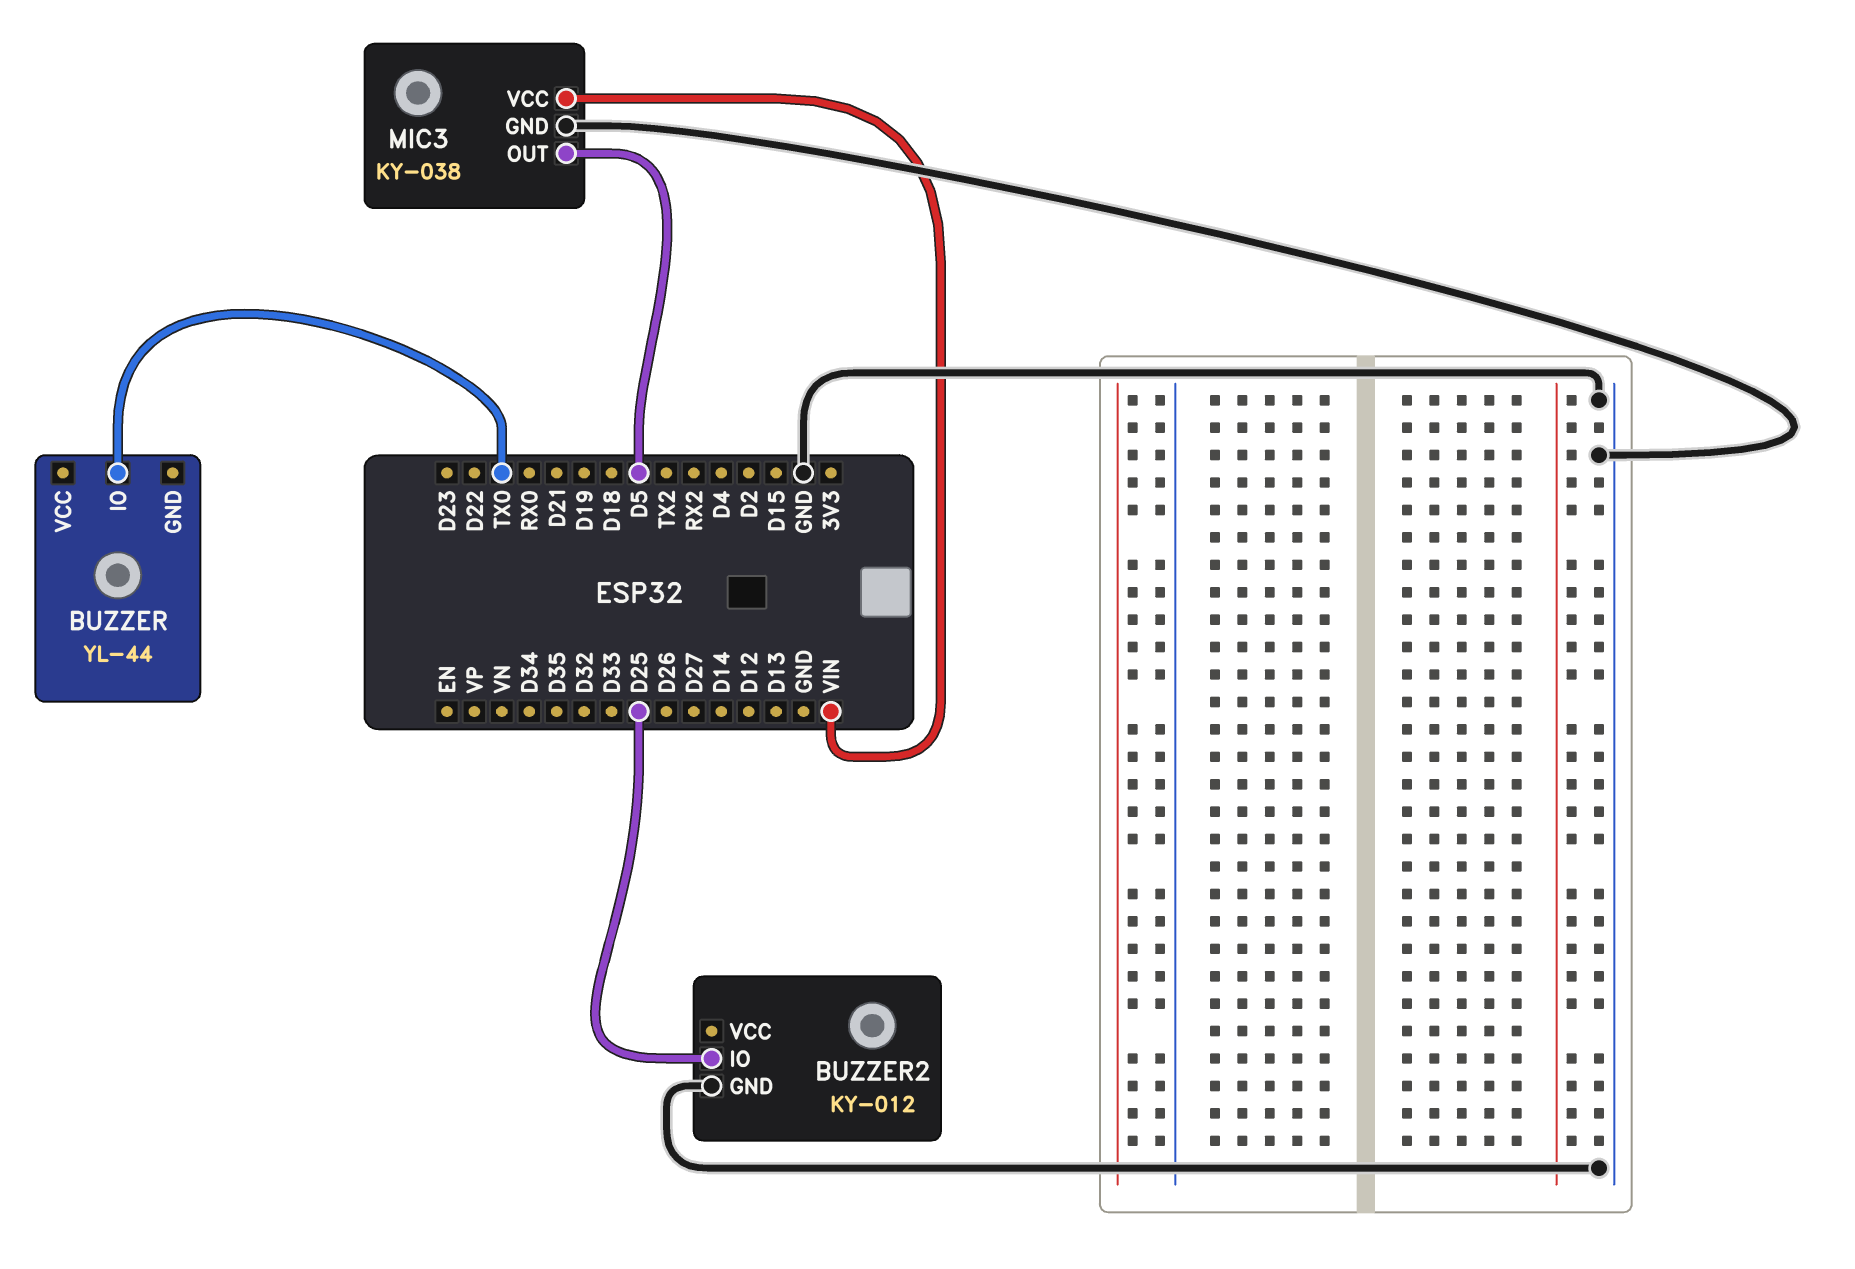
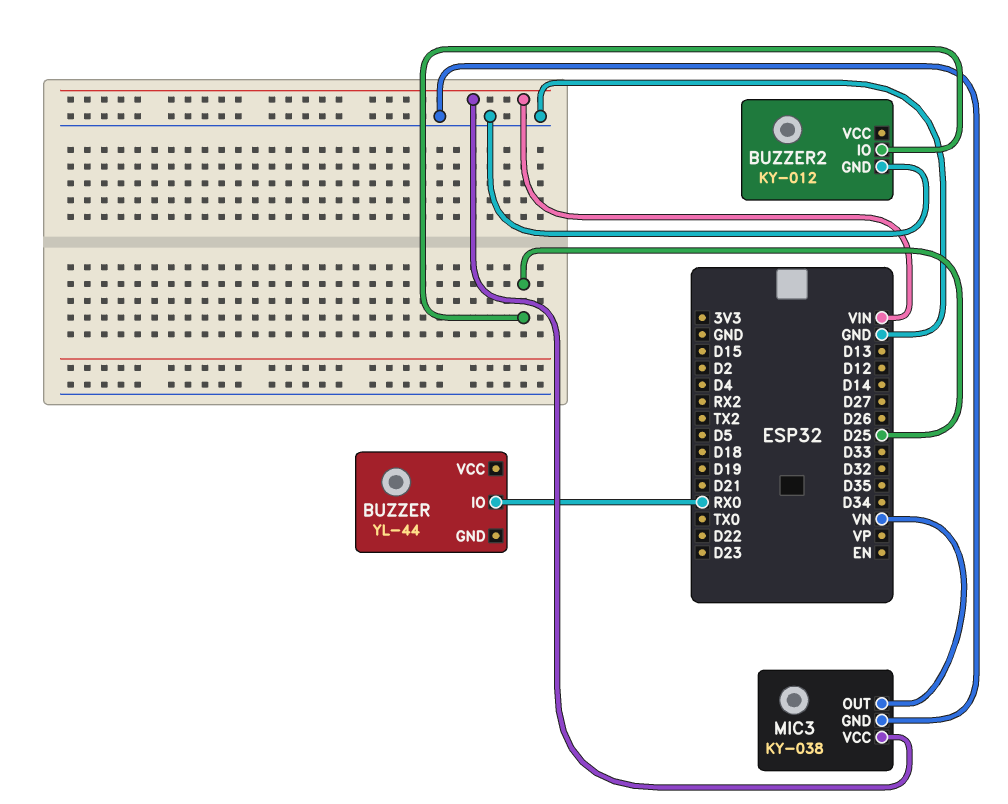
BUZZER pin IO: TX0 -> RX0
MIC3 pin OUT: D5 -> VN

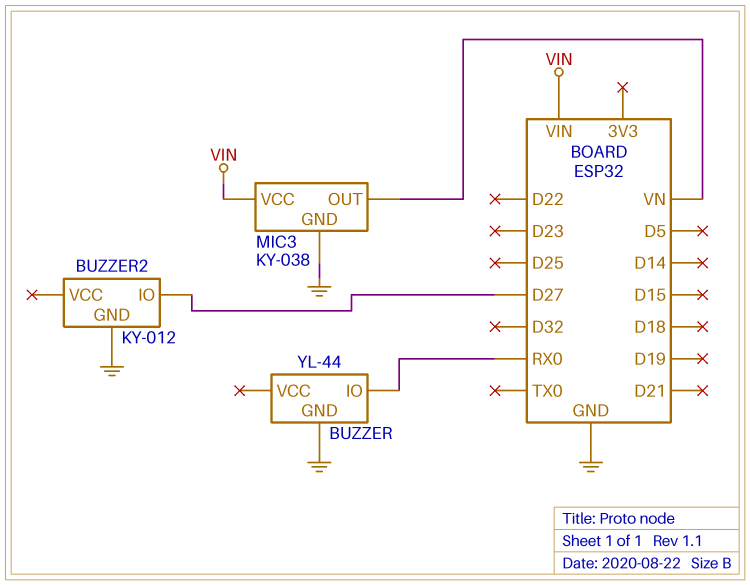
BUZZER pin GND: none -> GND
BUZZER2 pin IO: D25 -> D27

